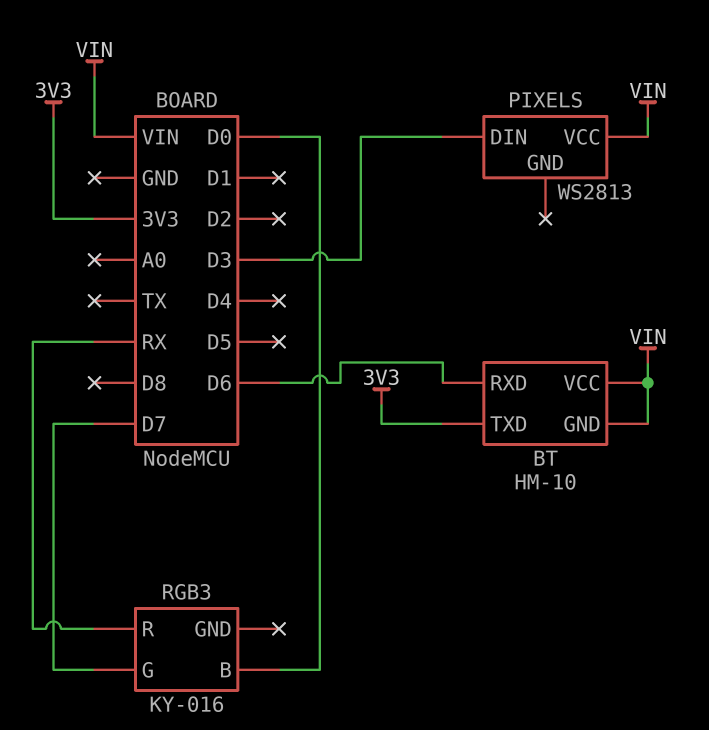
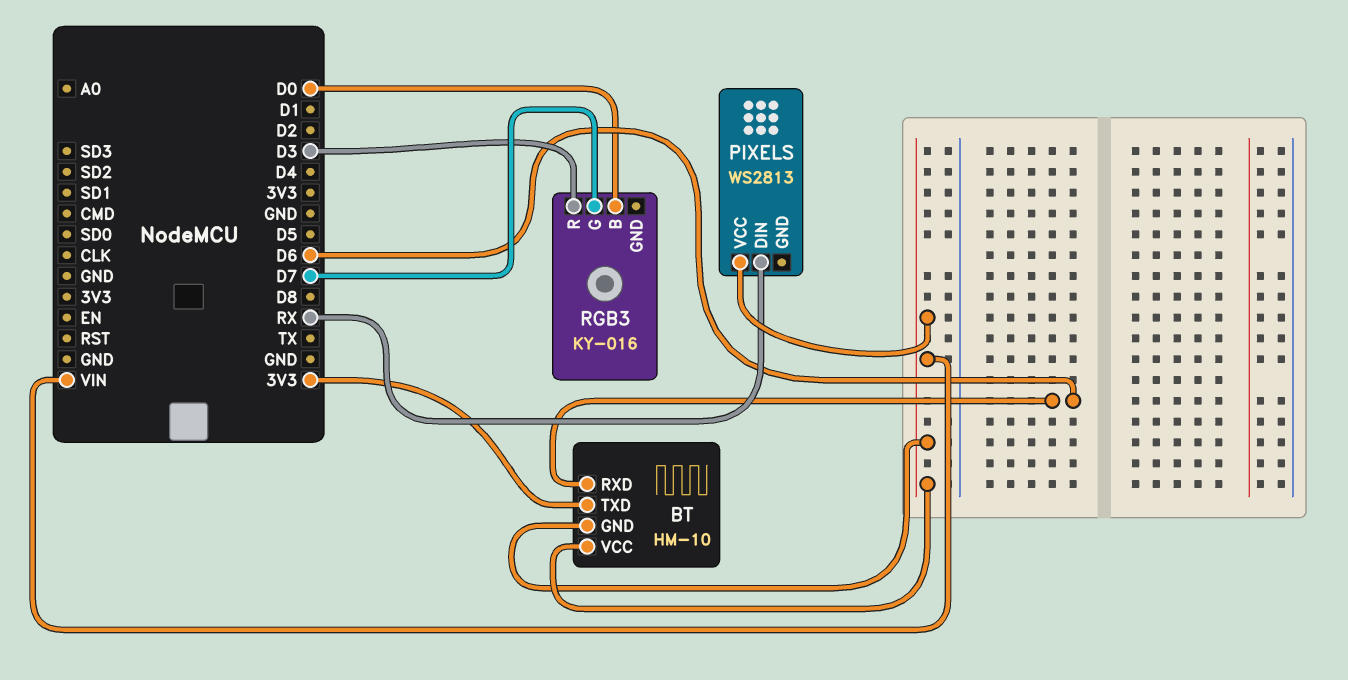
PIXELS pin DIN: D3 -> RX
RGB3 pin R: RX -> D3

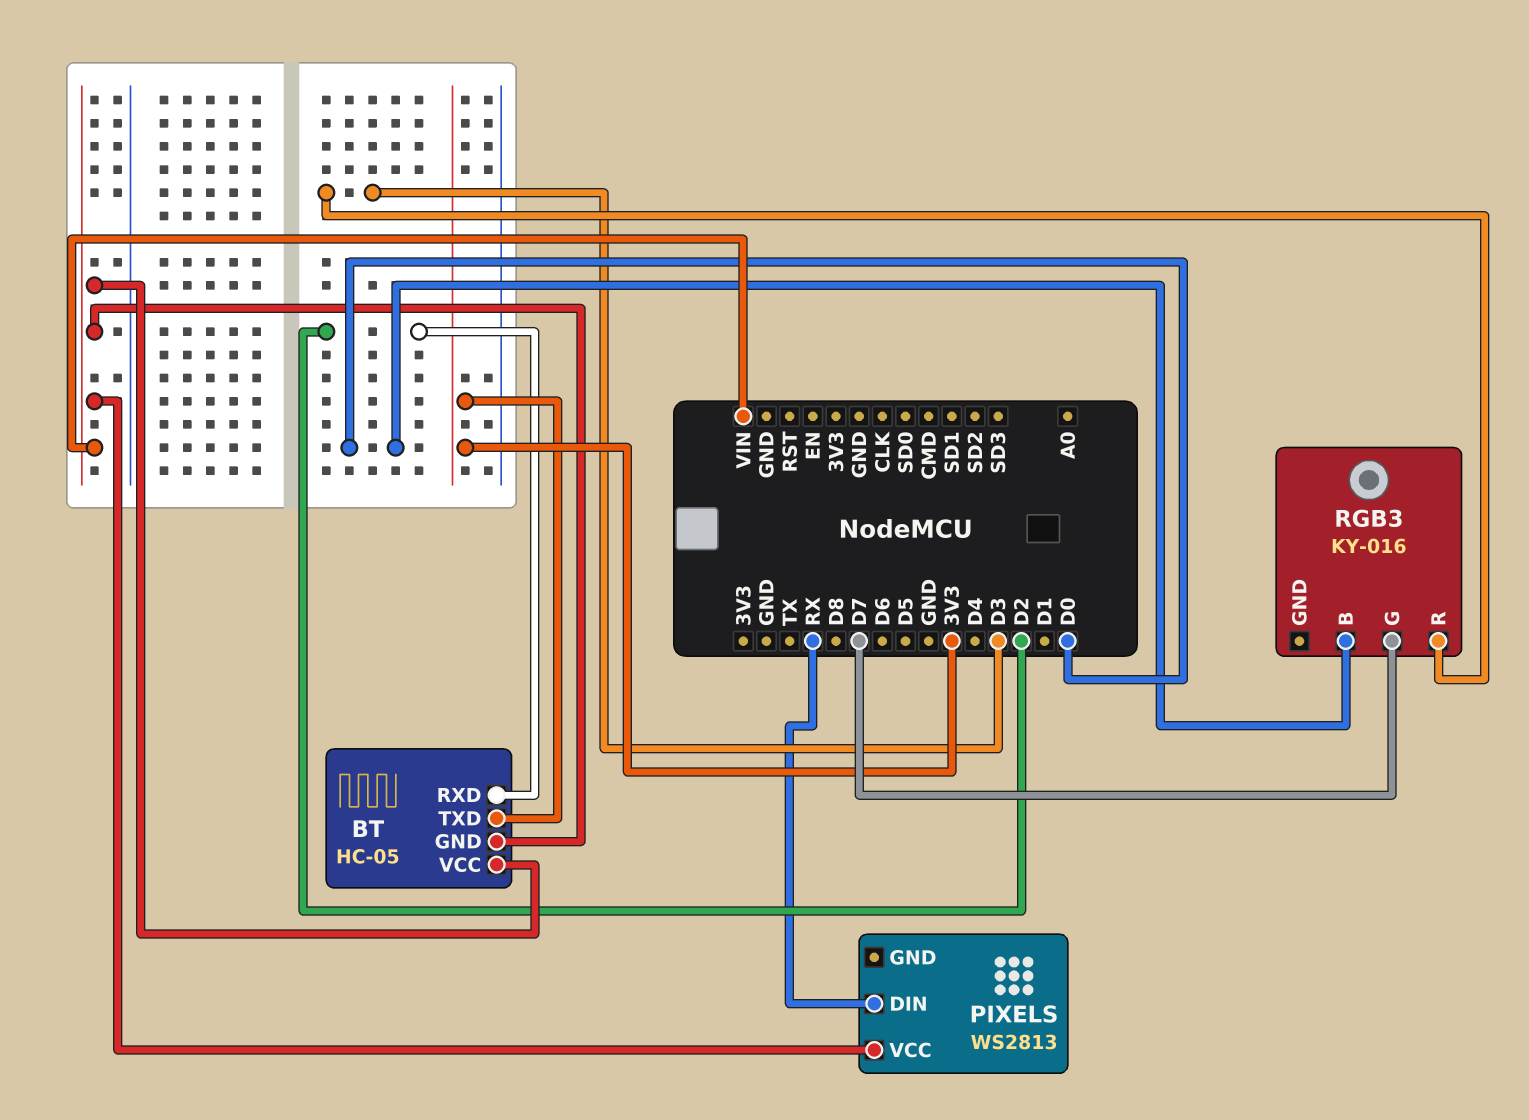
BT: HM-10 -> HC-05
BT pin RXD: D6 -> D2

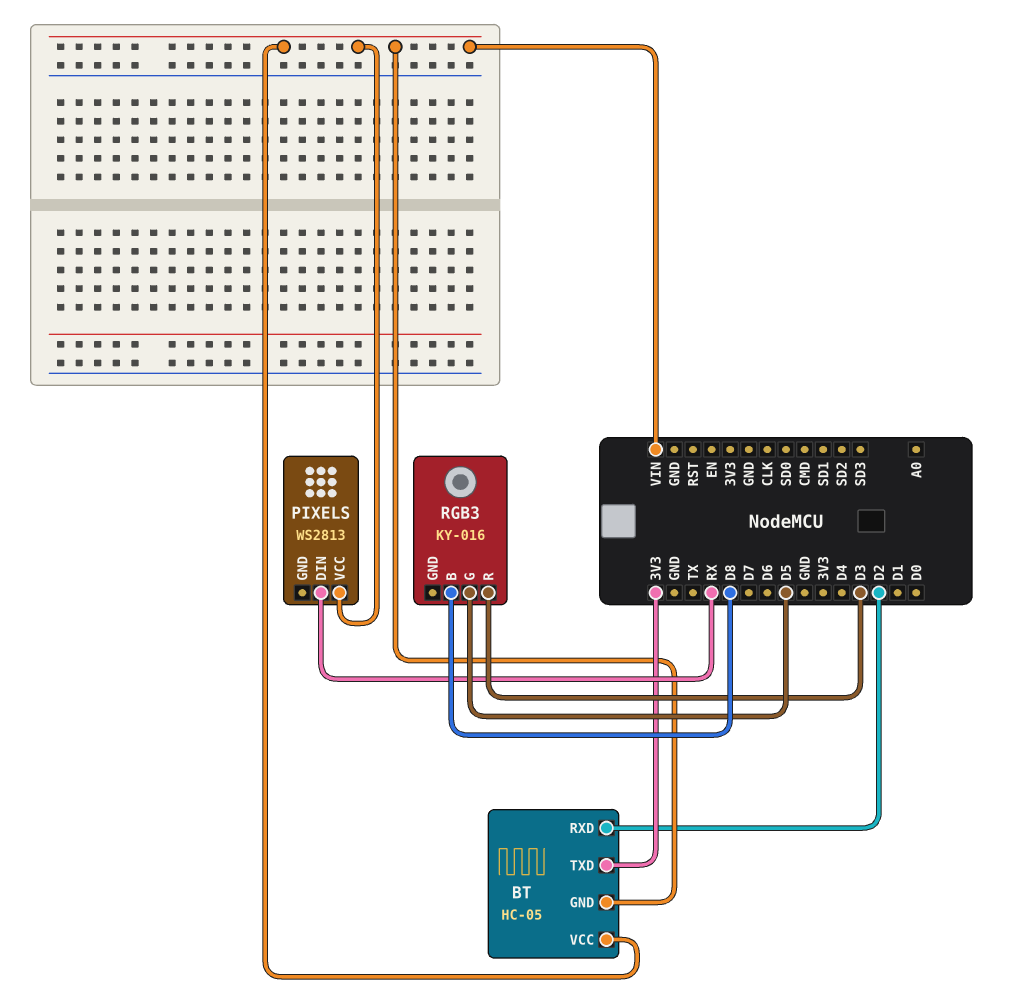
RGB3 pin B: D0 -> D8
RGB3 pin G: D7 -> D5

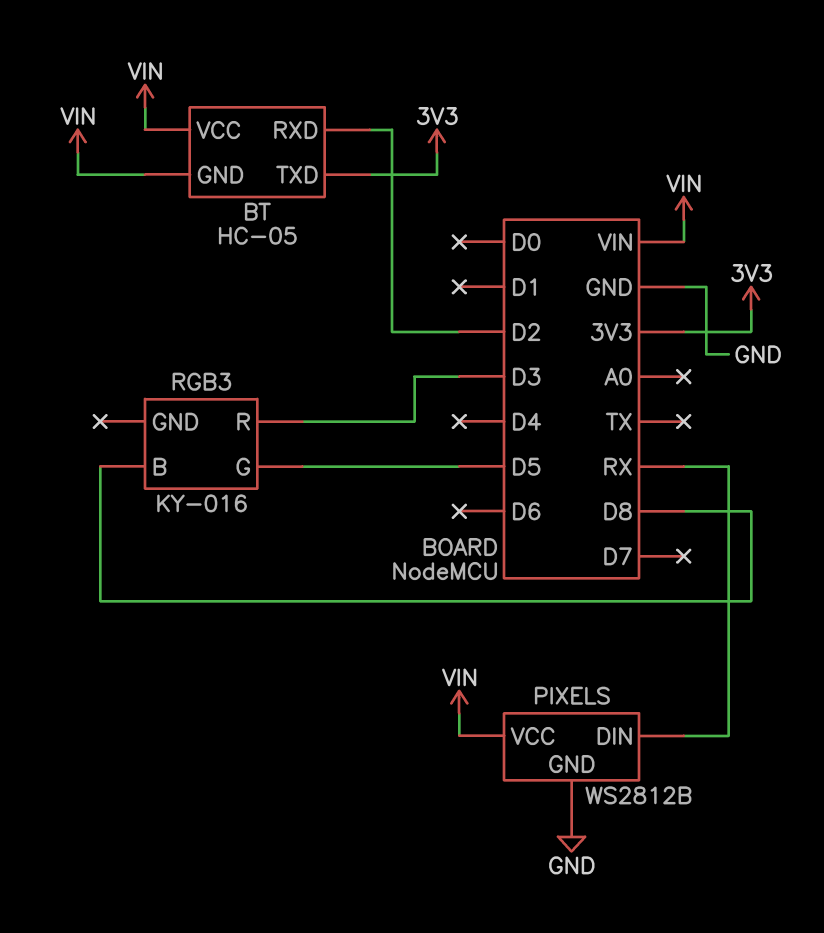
PIXELS: WS2813 -> WS2812B
PIXELS pin GND: none -> GND

